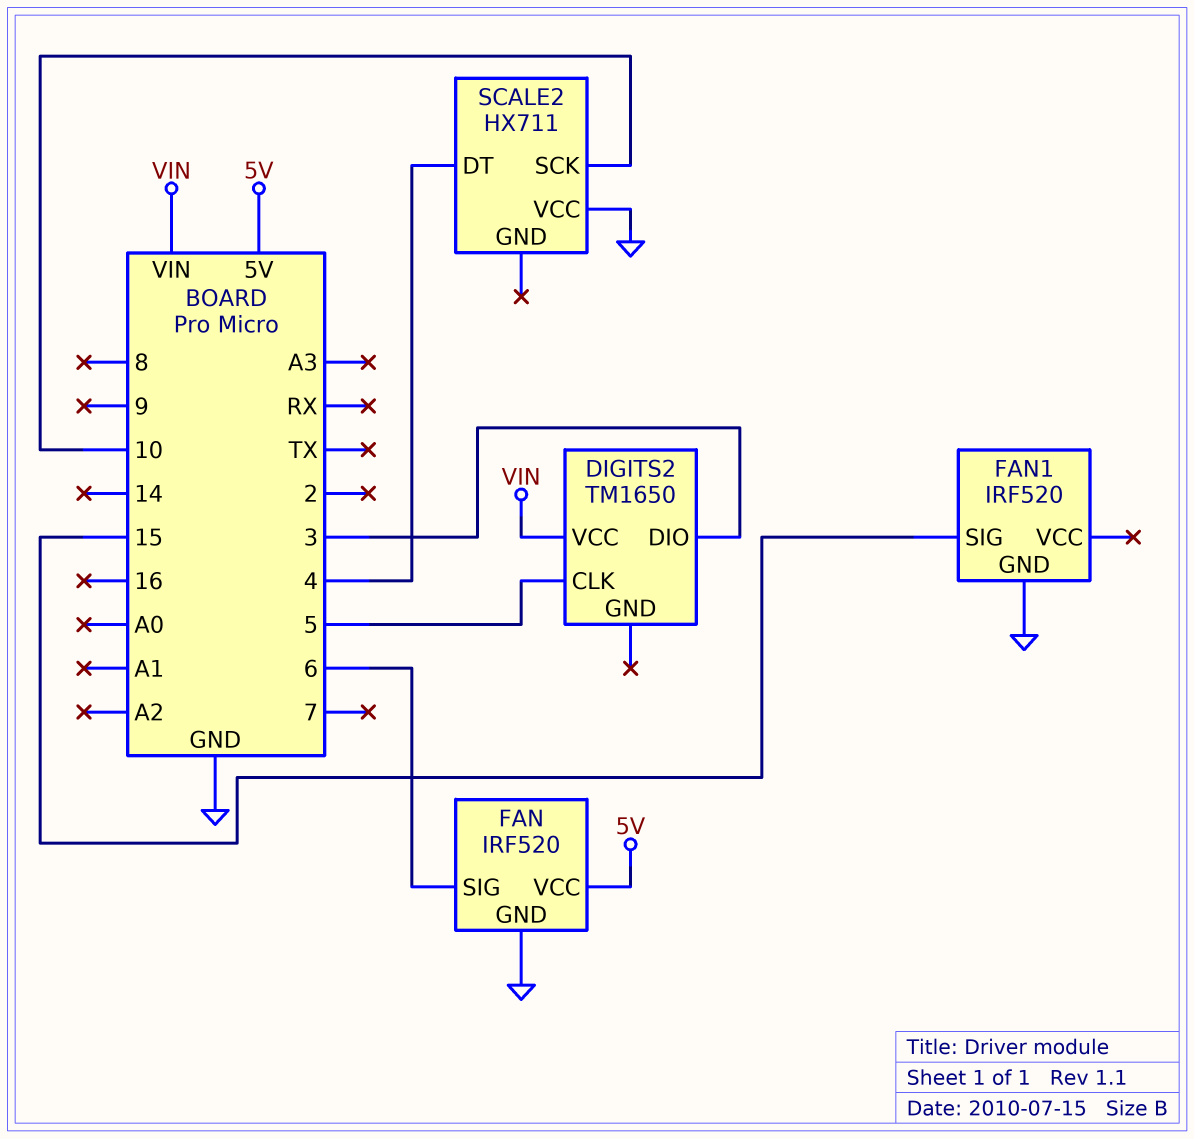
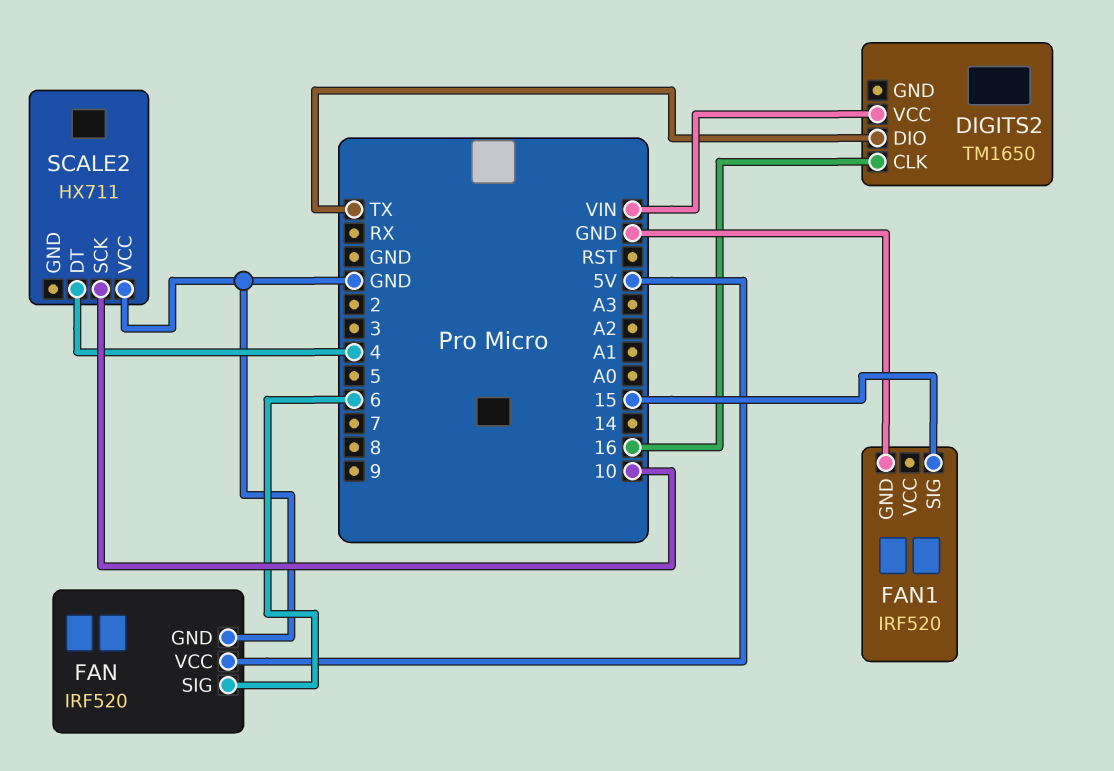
DIGITS2 pin CLK: 5 -> 16
DIGITS2 pin DIO: 3 -> TX

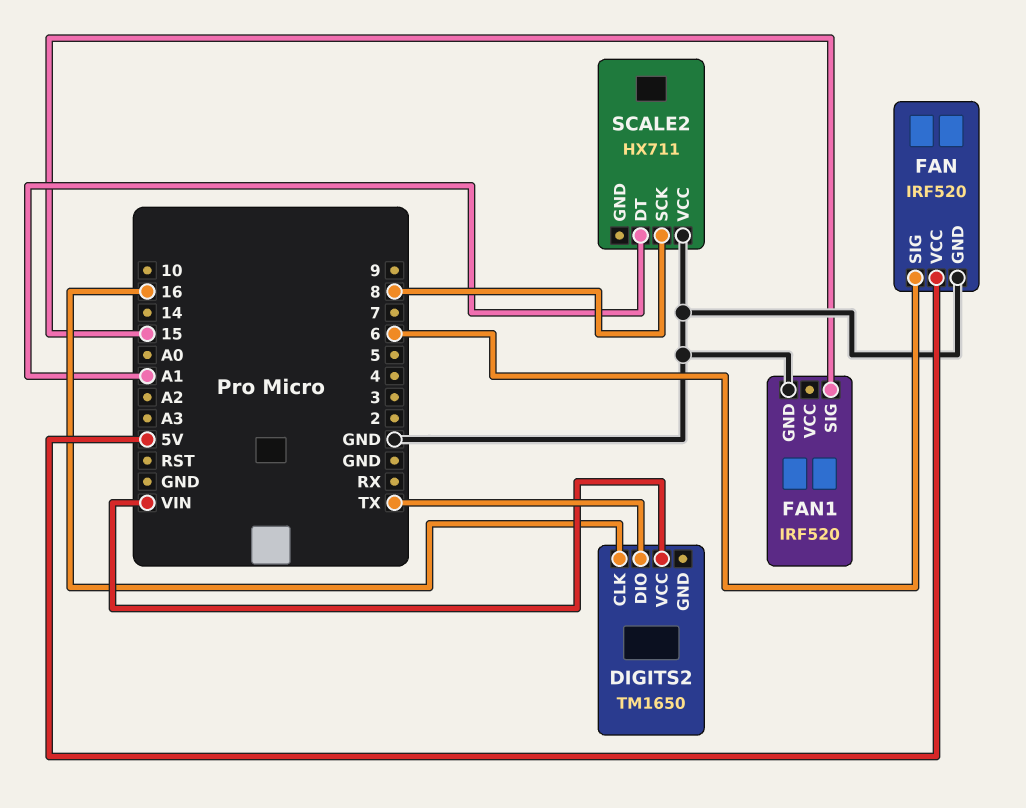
SCALE2 pin DT: 4 -> A1
SCALE2 pin SCK: 10 -> 8

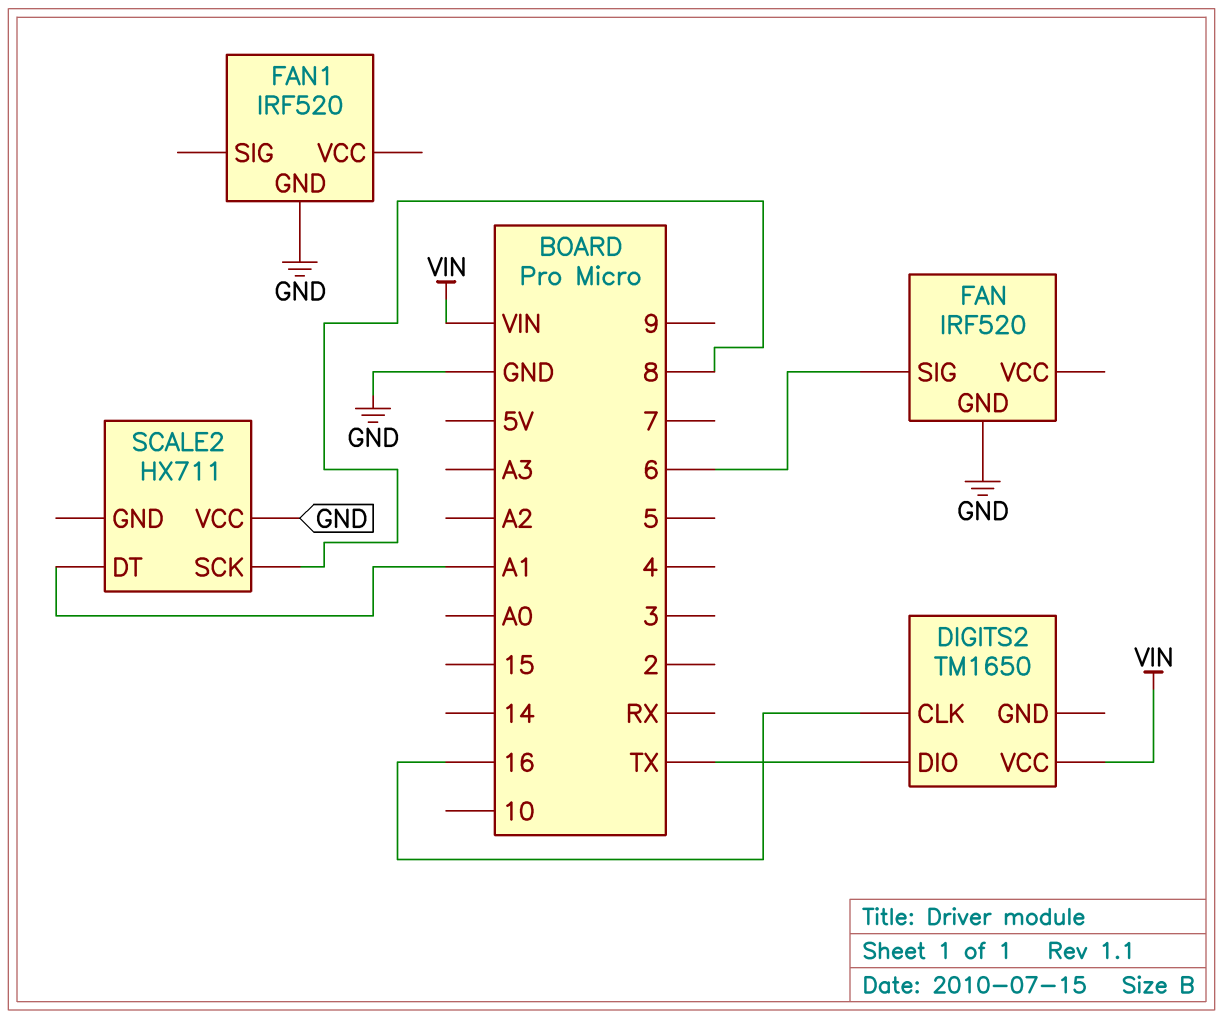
FAN pin VCC: 5V -> none
FAN1 pin SIG: 15 -> none

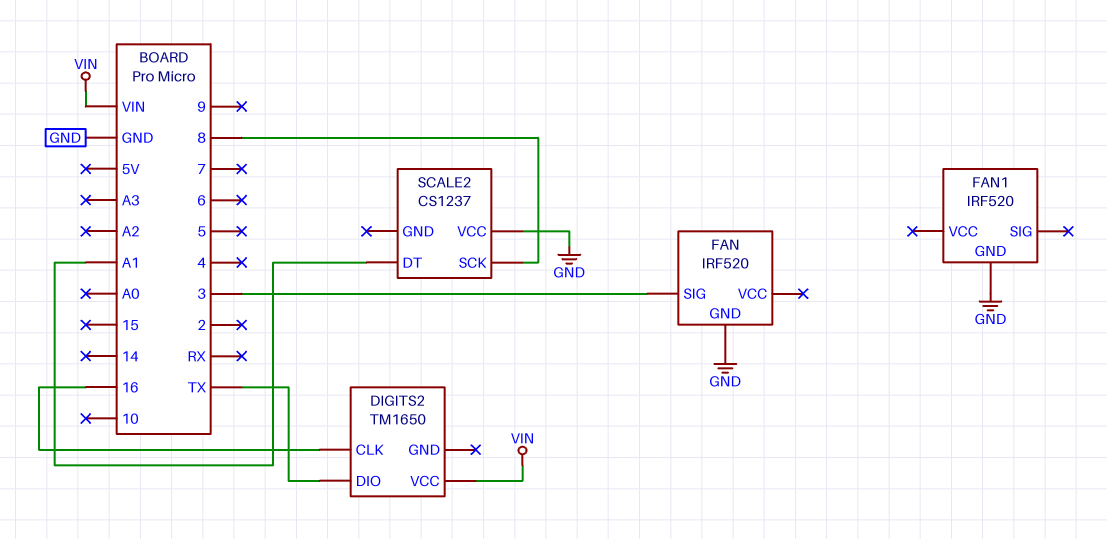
FAN pin SIG: 6 -> 3
SCALE2: HX711 -> CS1237

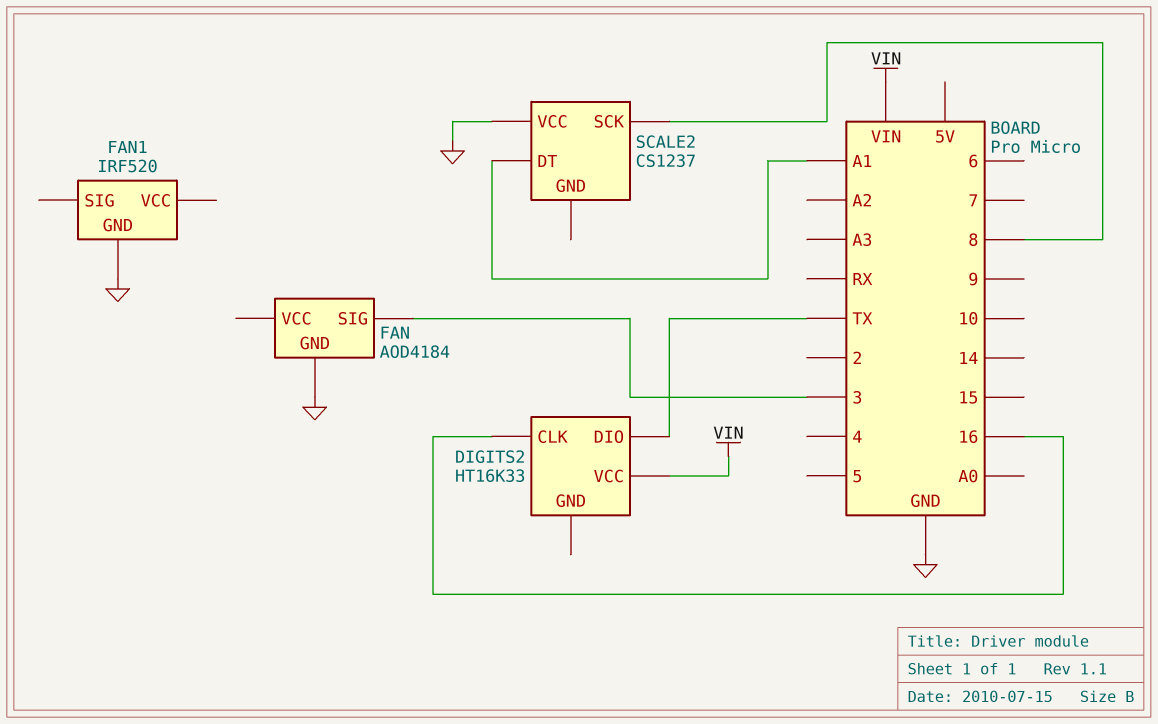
DIGITS2: TM1650 -> HT16K33
FAN: IRF520 -> AOD4184

